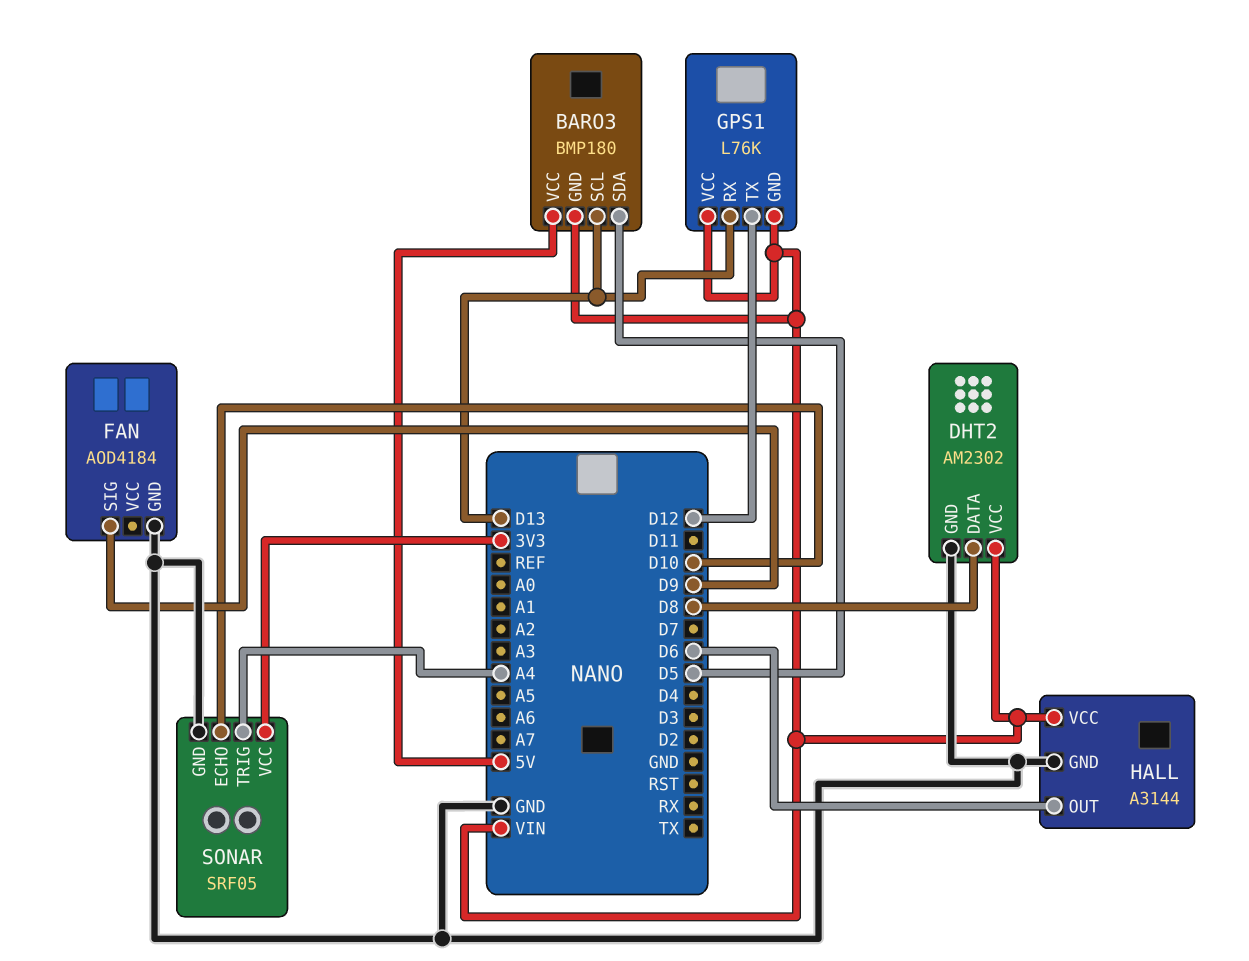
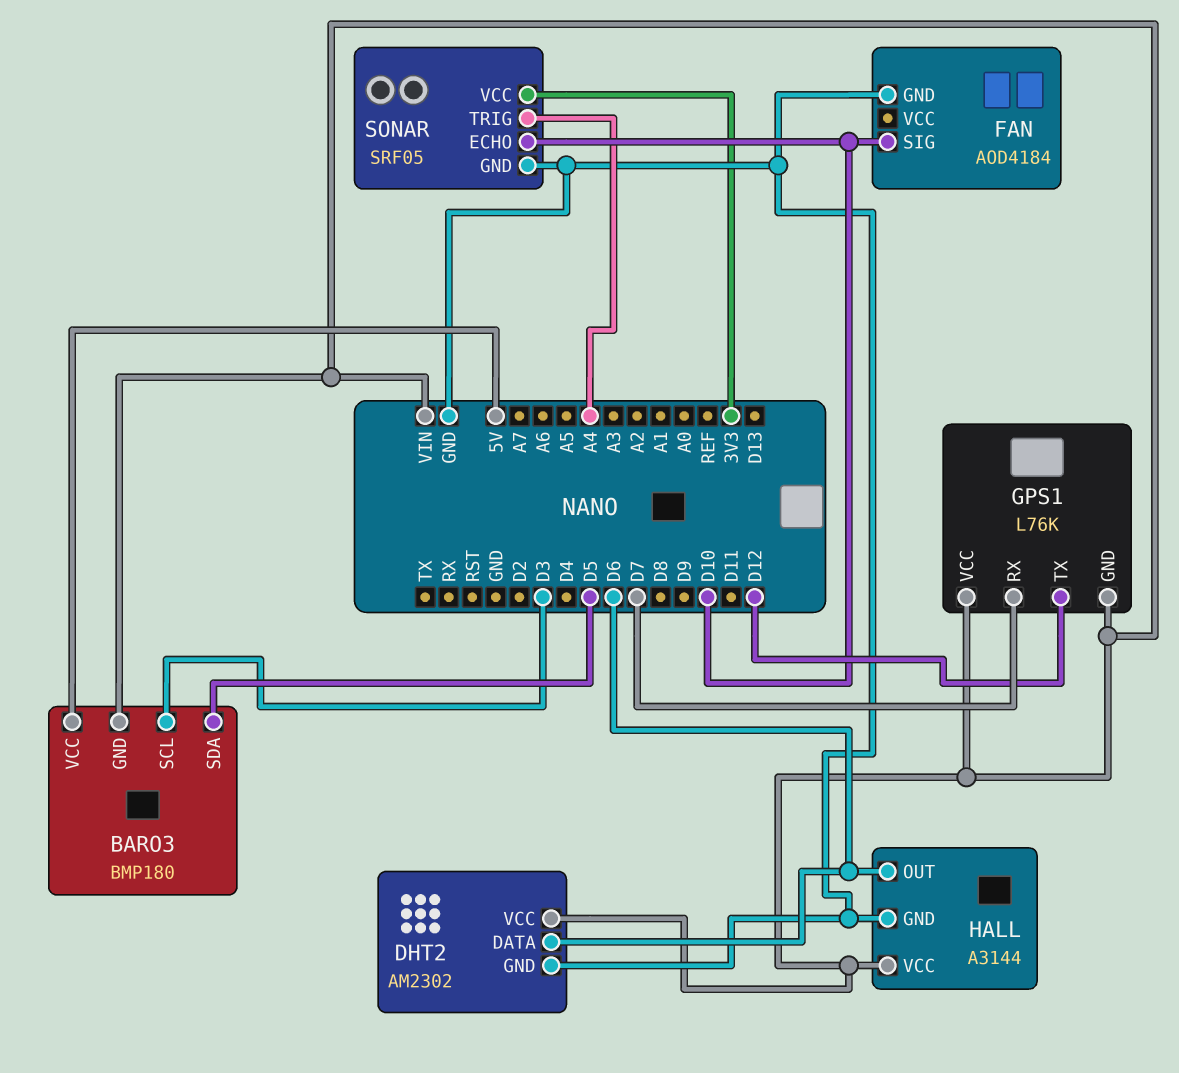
BARO3 pin SCL: D13 -> D3
DHT2 pin DATA: D8 -> D6
FAN pin SIG: D9 -> D10
GPS1 pin RX: D13 -> D7

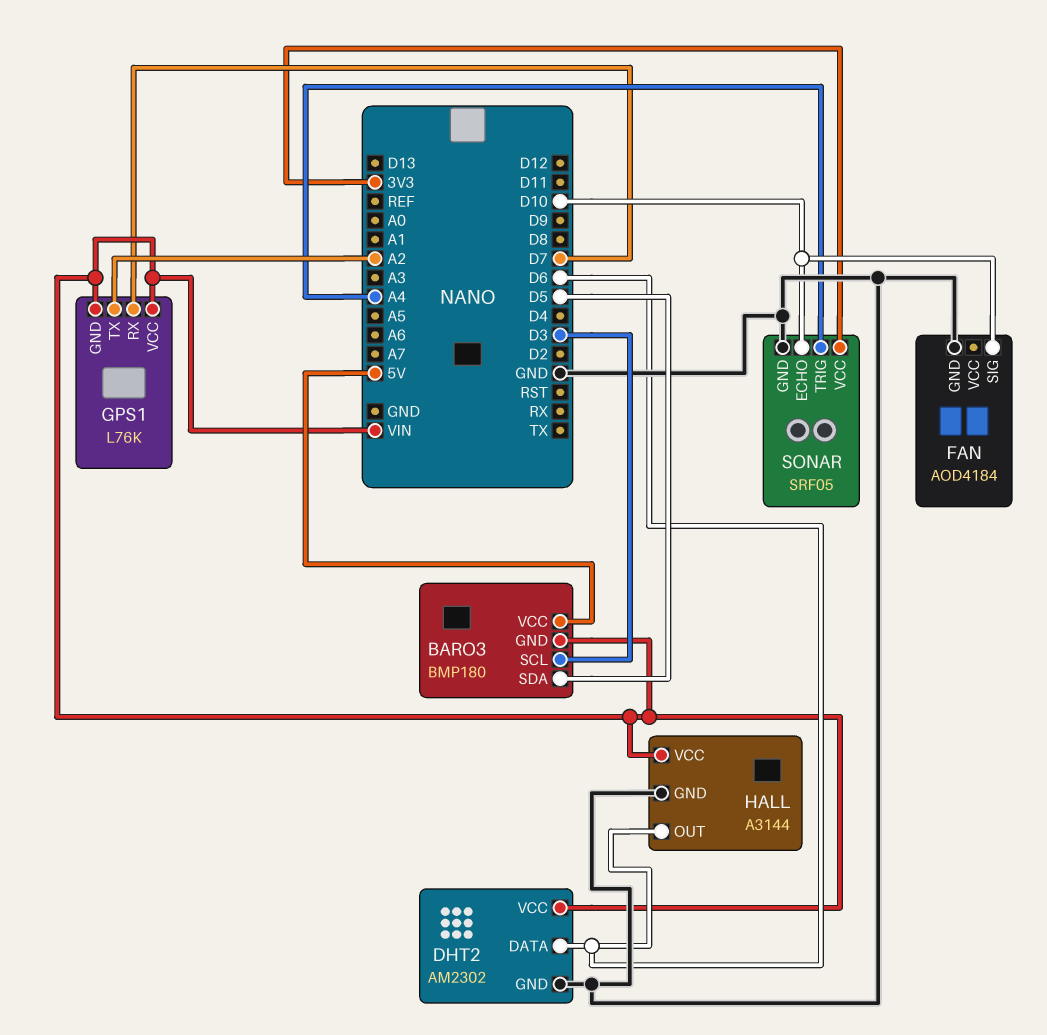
GPS1 pin TX: D12 -> A2

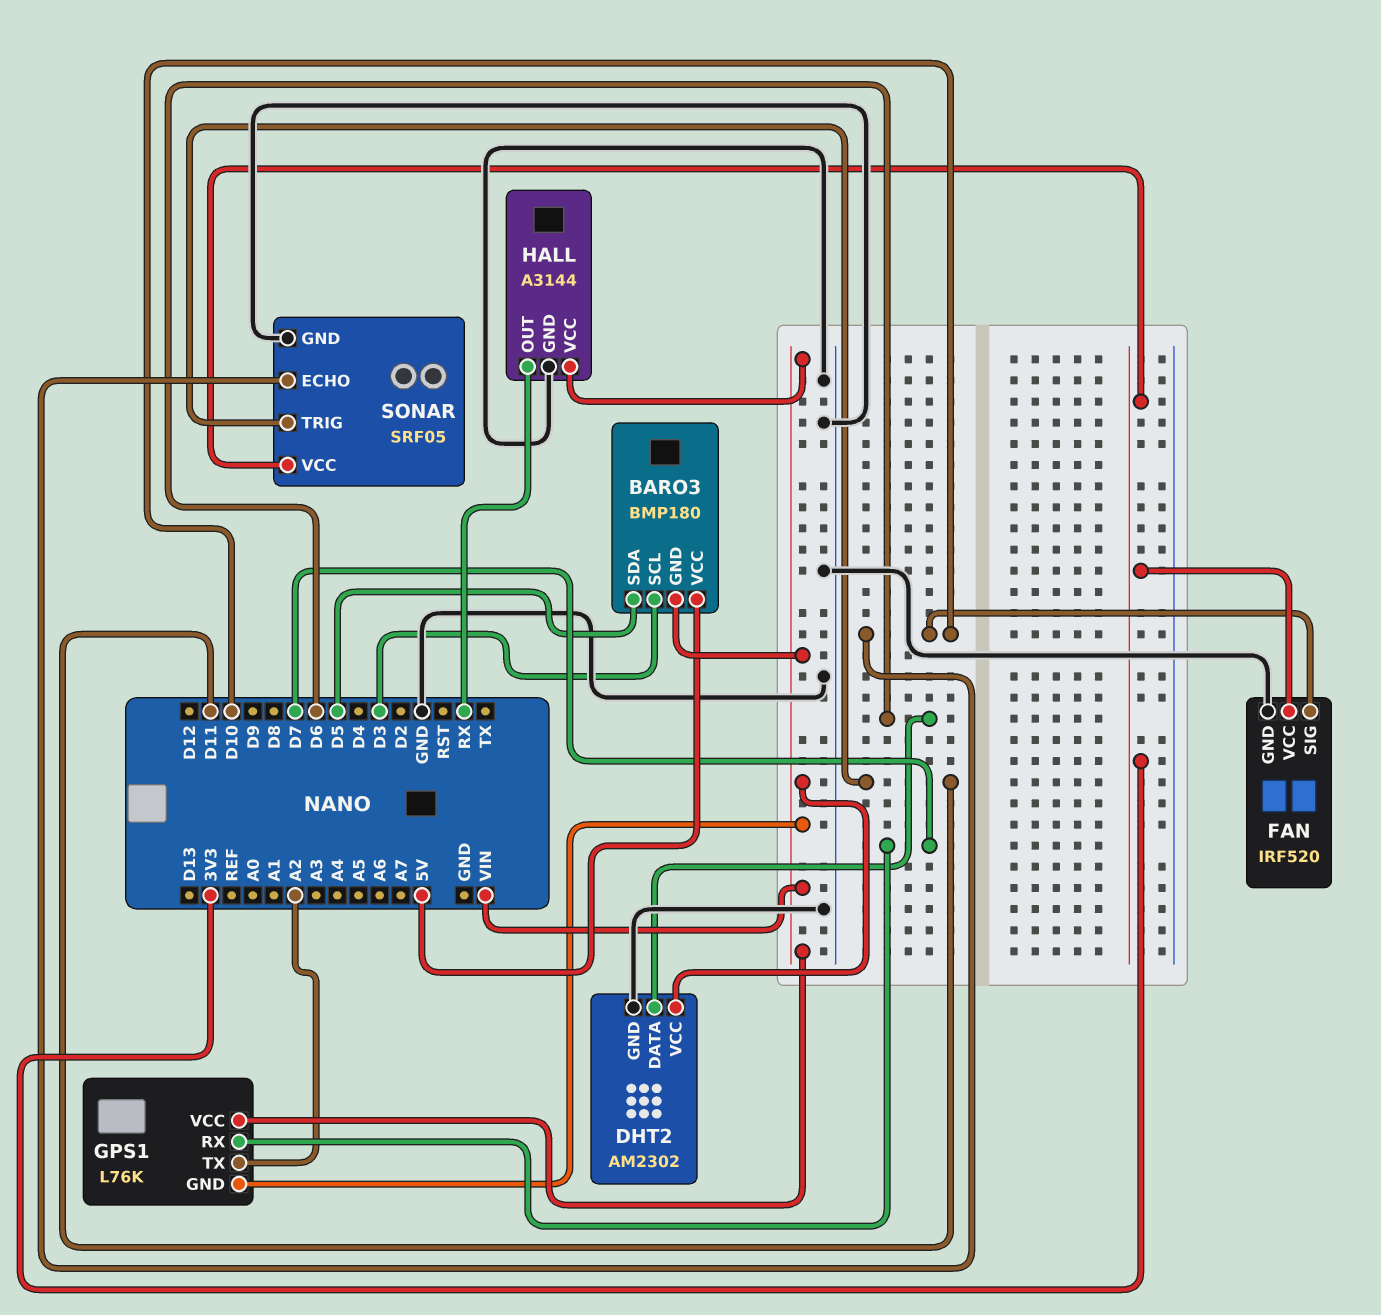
FAN: AOD4184 -> IRF520
FAN pin VCC: none -> 3V3
HALL pin OUT: D6 -> RX
SONAR pin TRIG: A4 -> D11

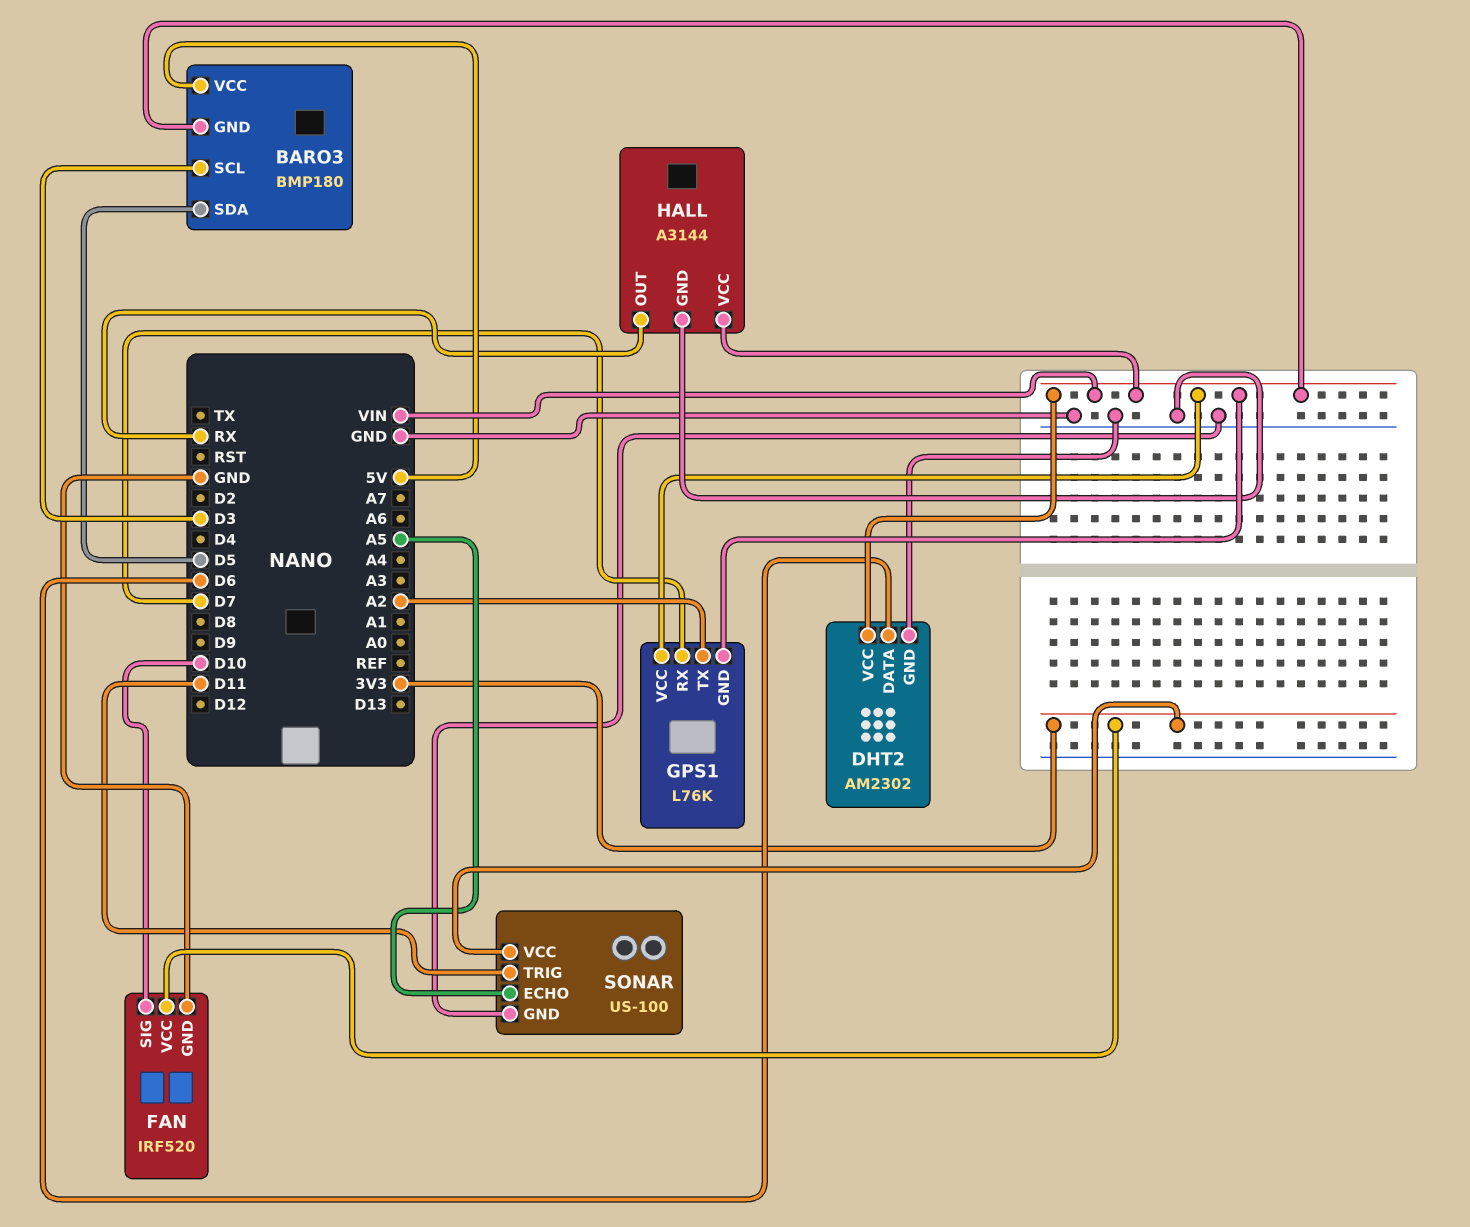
SONAR: SRF05 -> US-100
SONAR pin ECHO: D10 -> A5

